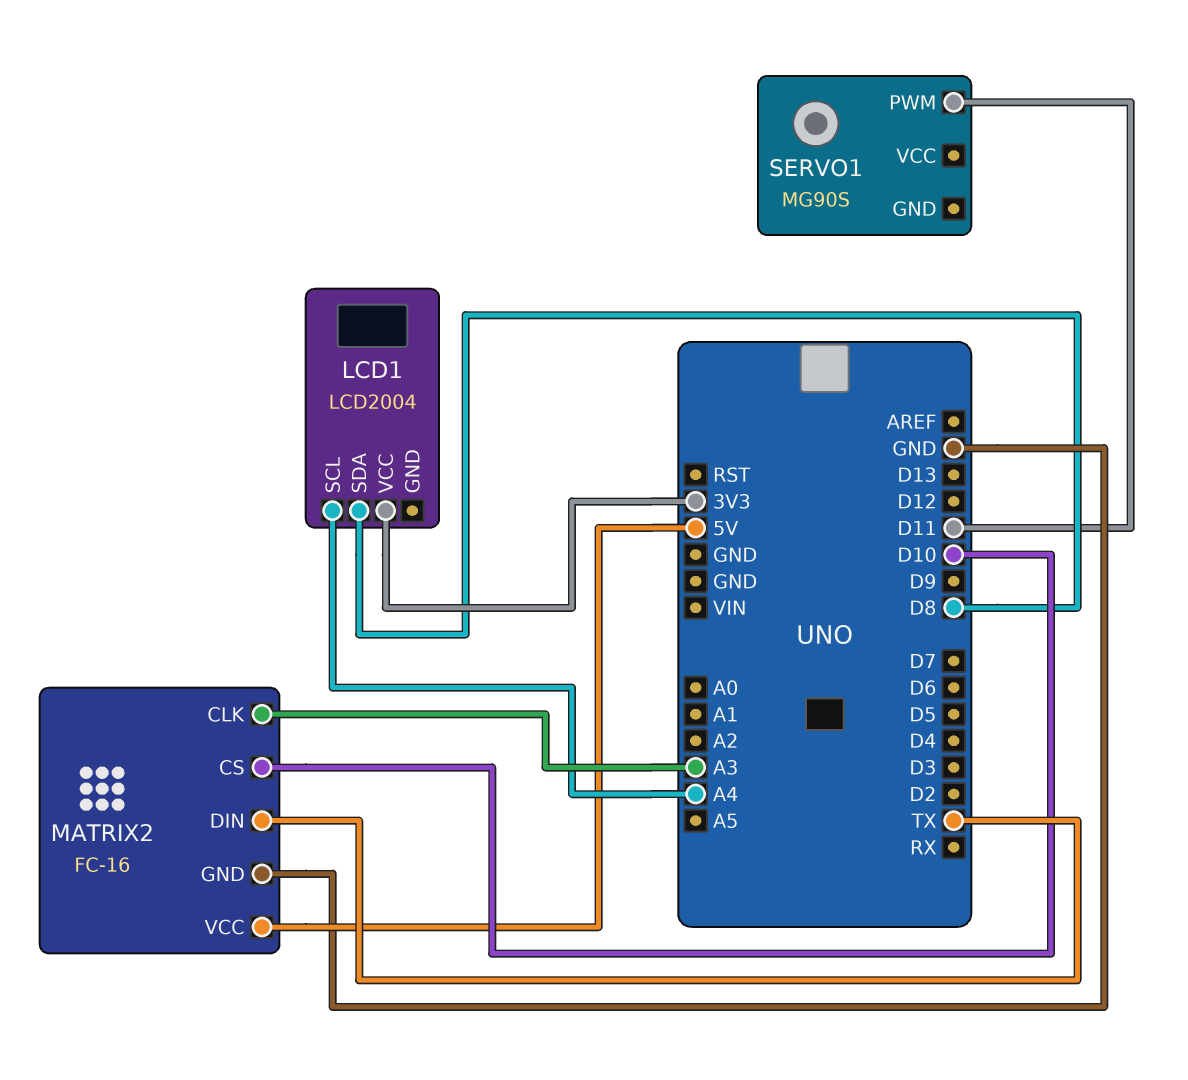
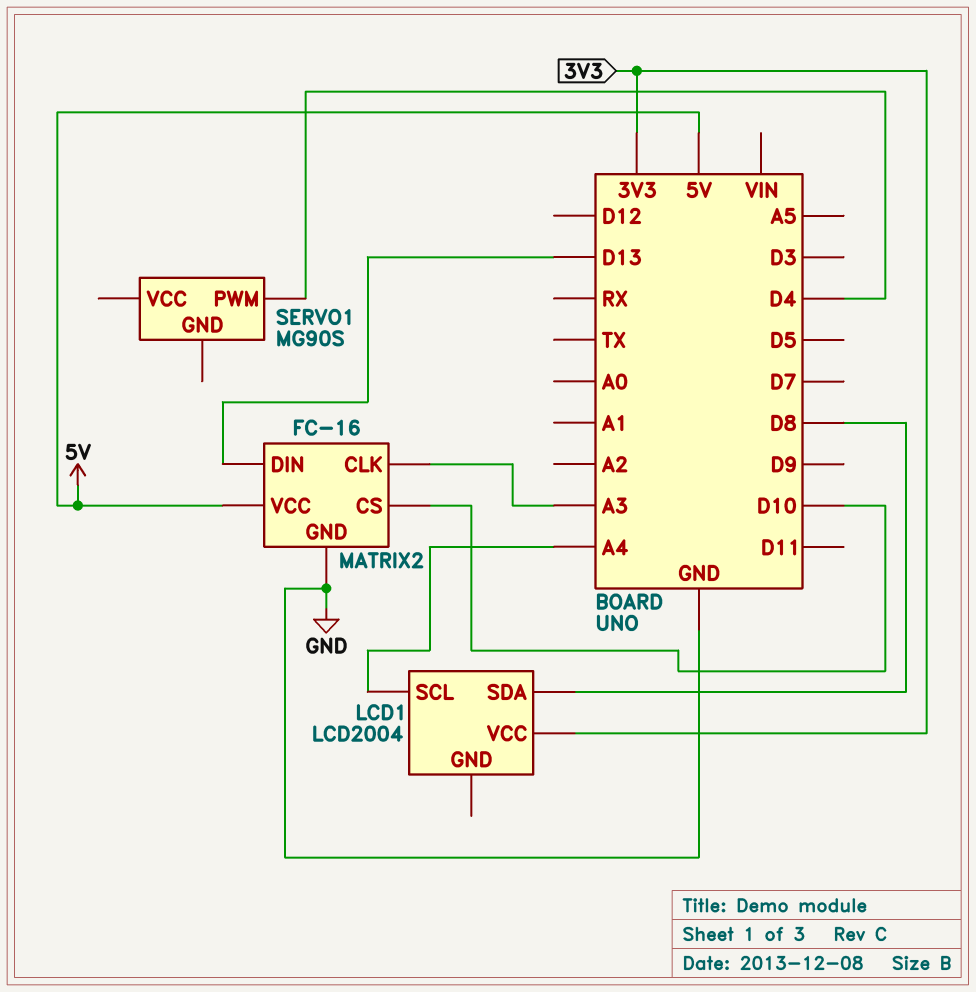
MATRIX2 pin DIN: TX -> D13
SERVO1 pin PWM: D11 -> D4

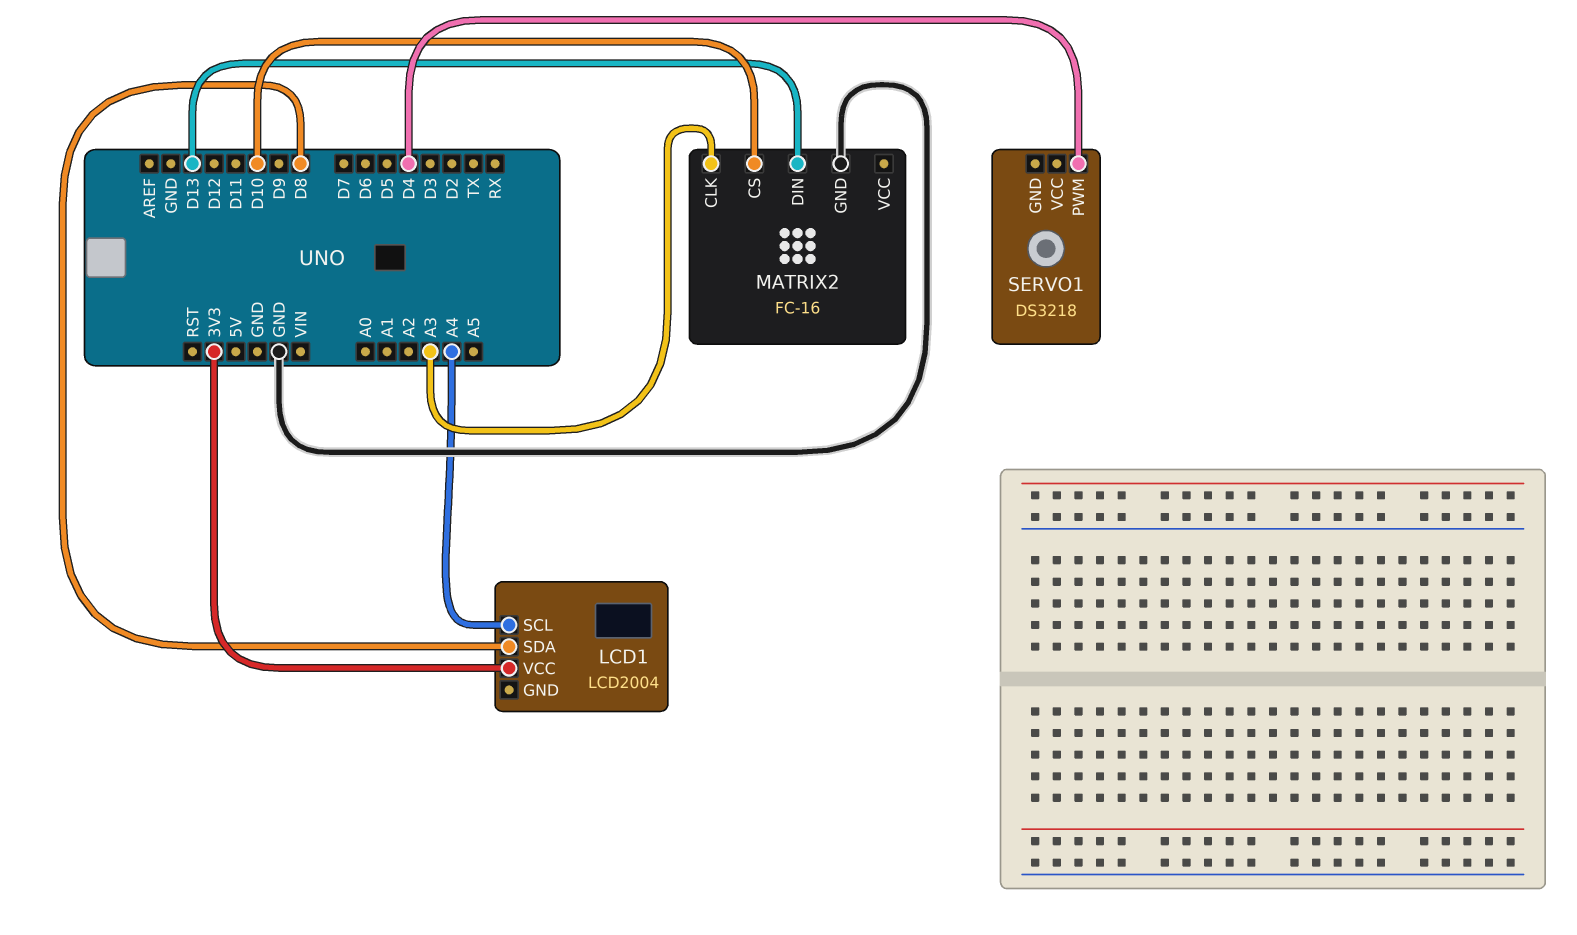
MATRIX2 pin VCC: 5V -> none
SERVO1: MG90S -> DS3218

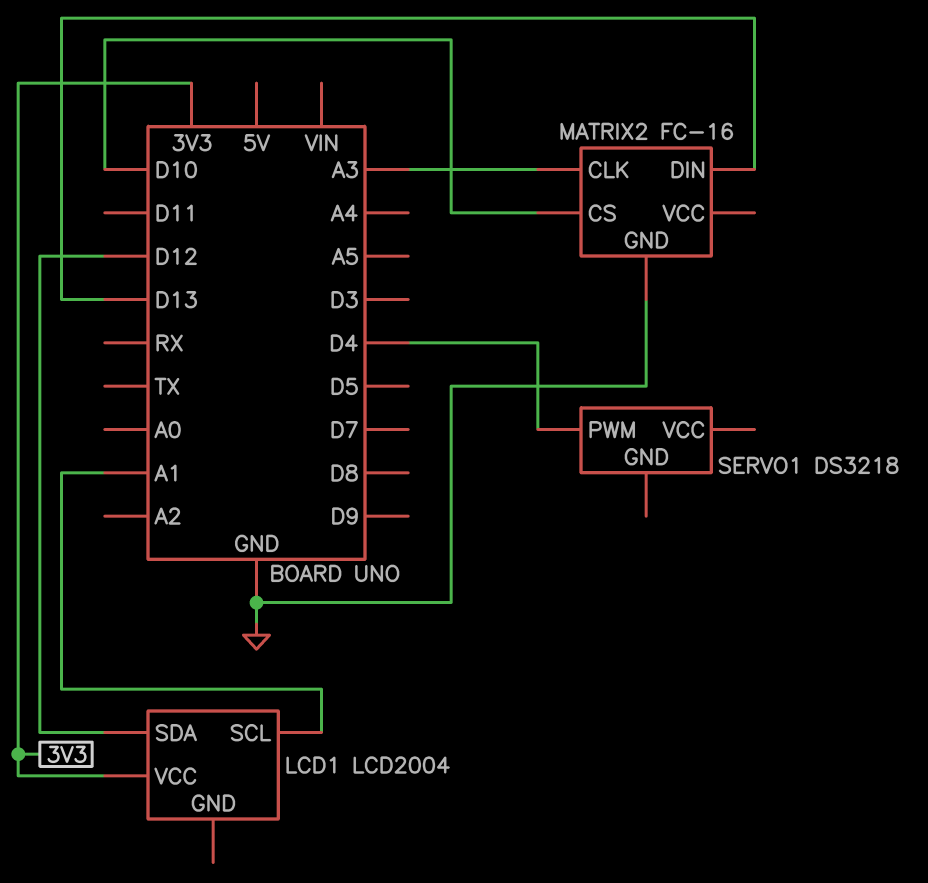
LCD1 pin SCL: A4 -> A1
LCD1 pin SDA: D8 -> D12

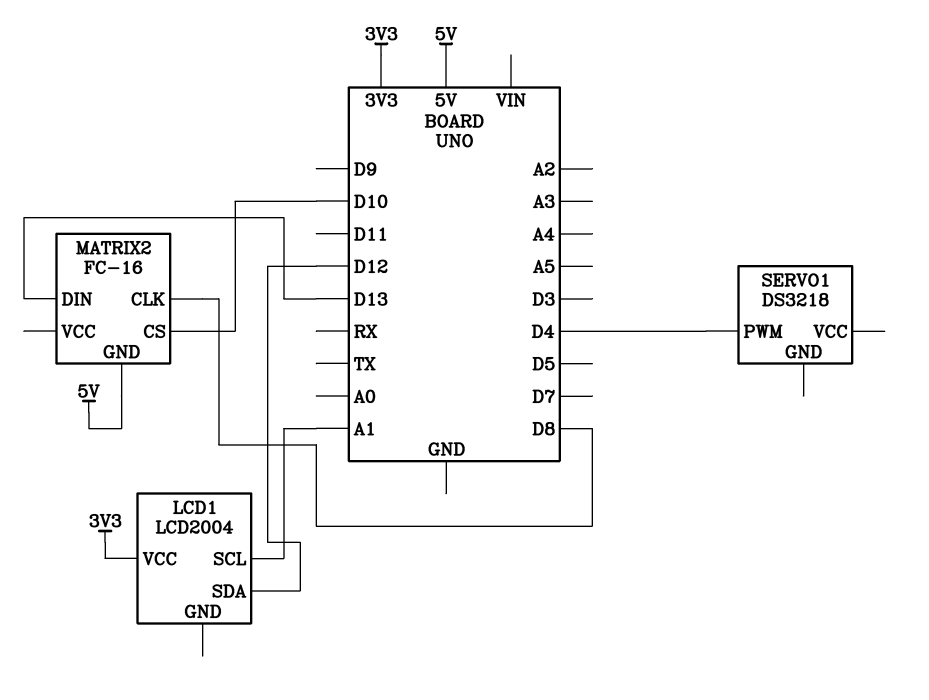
MATRIX2 pin CLK: A3 -> D8
MATRIX2 pin GND: GND -> 5V

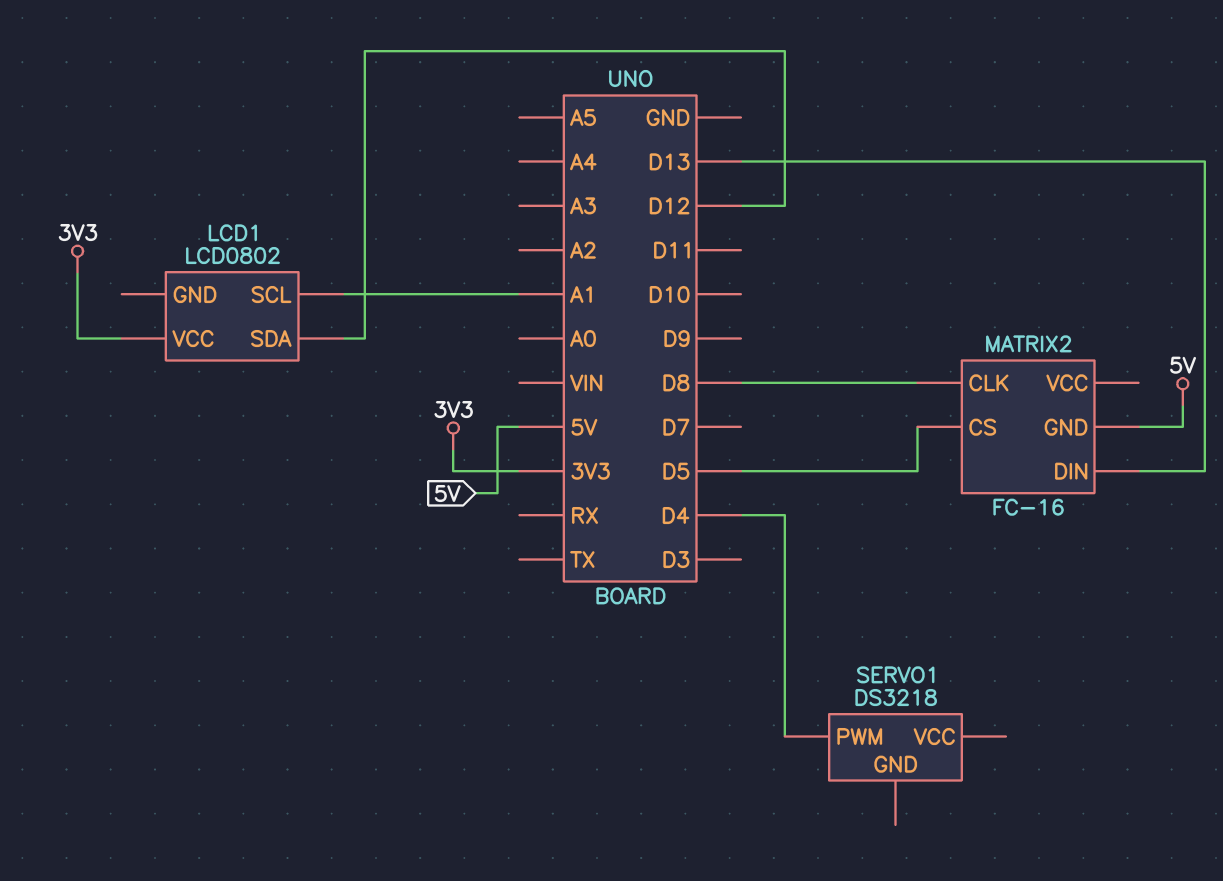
LCD1: LCD2004 -> LCD0802
MATRIX2 pin CS: D10 -> D5

